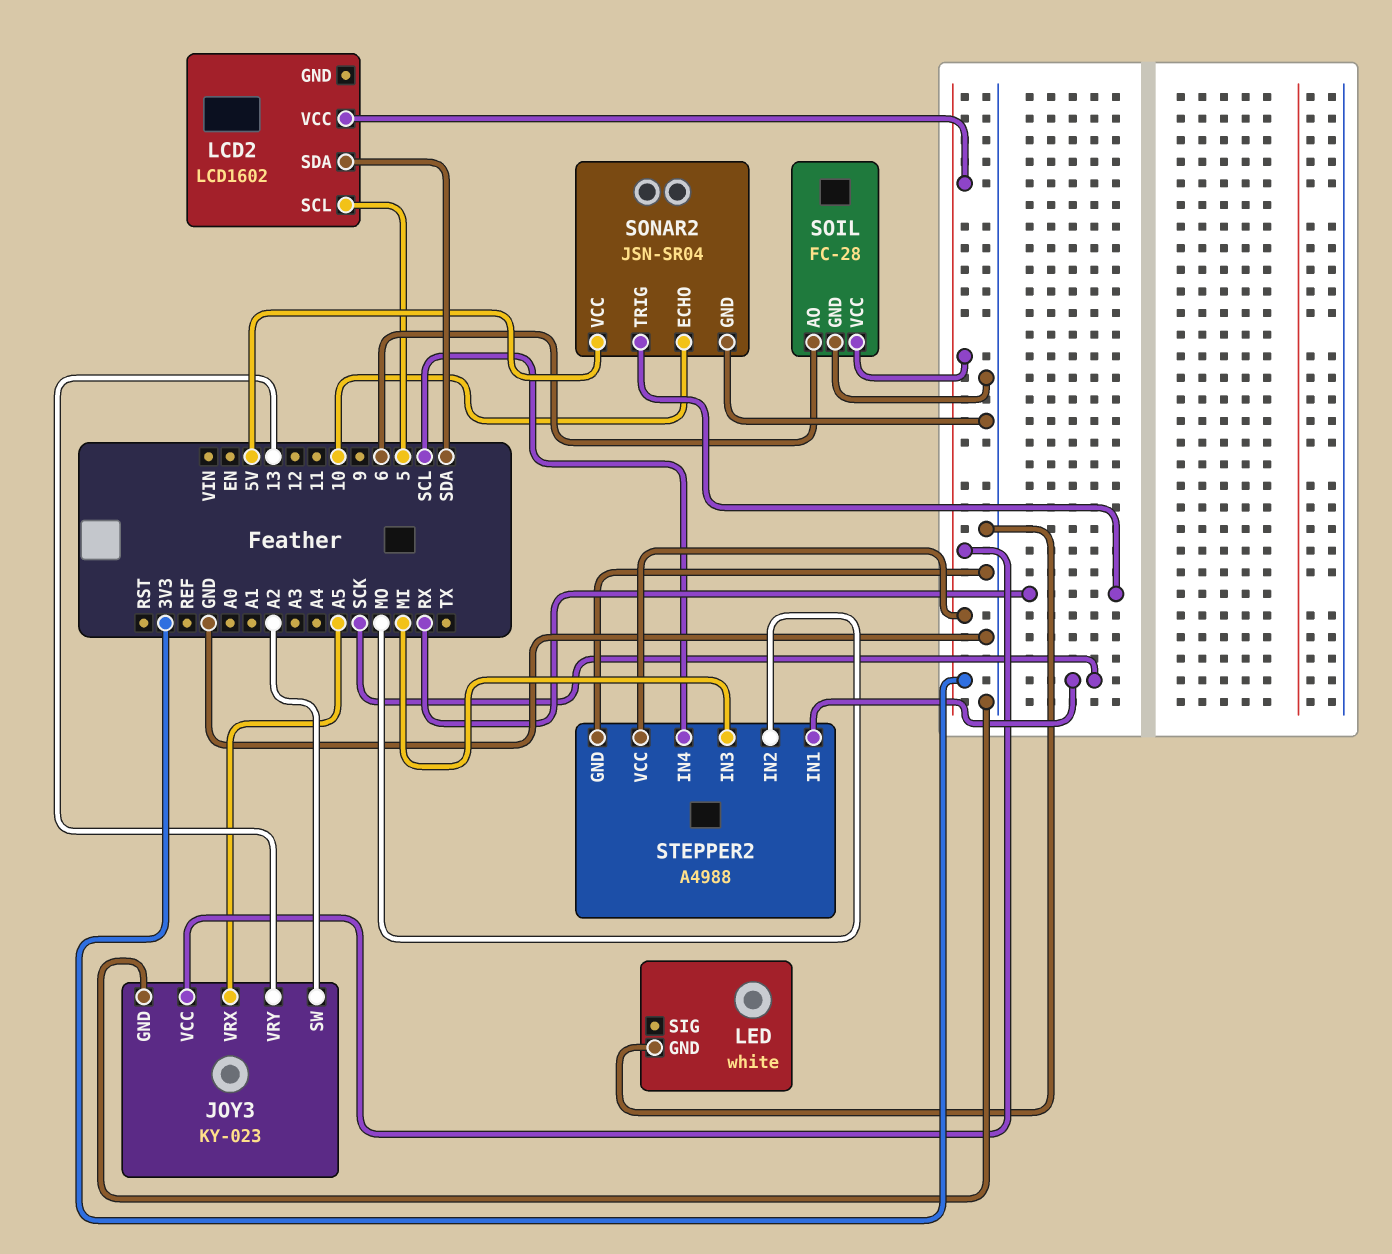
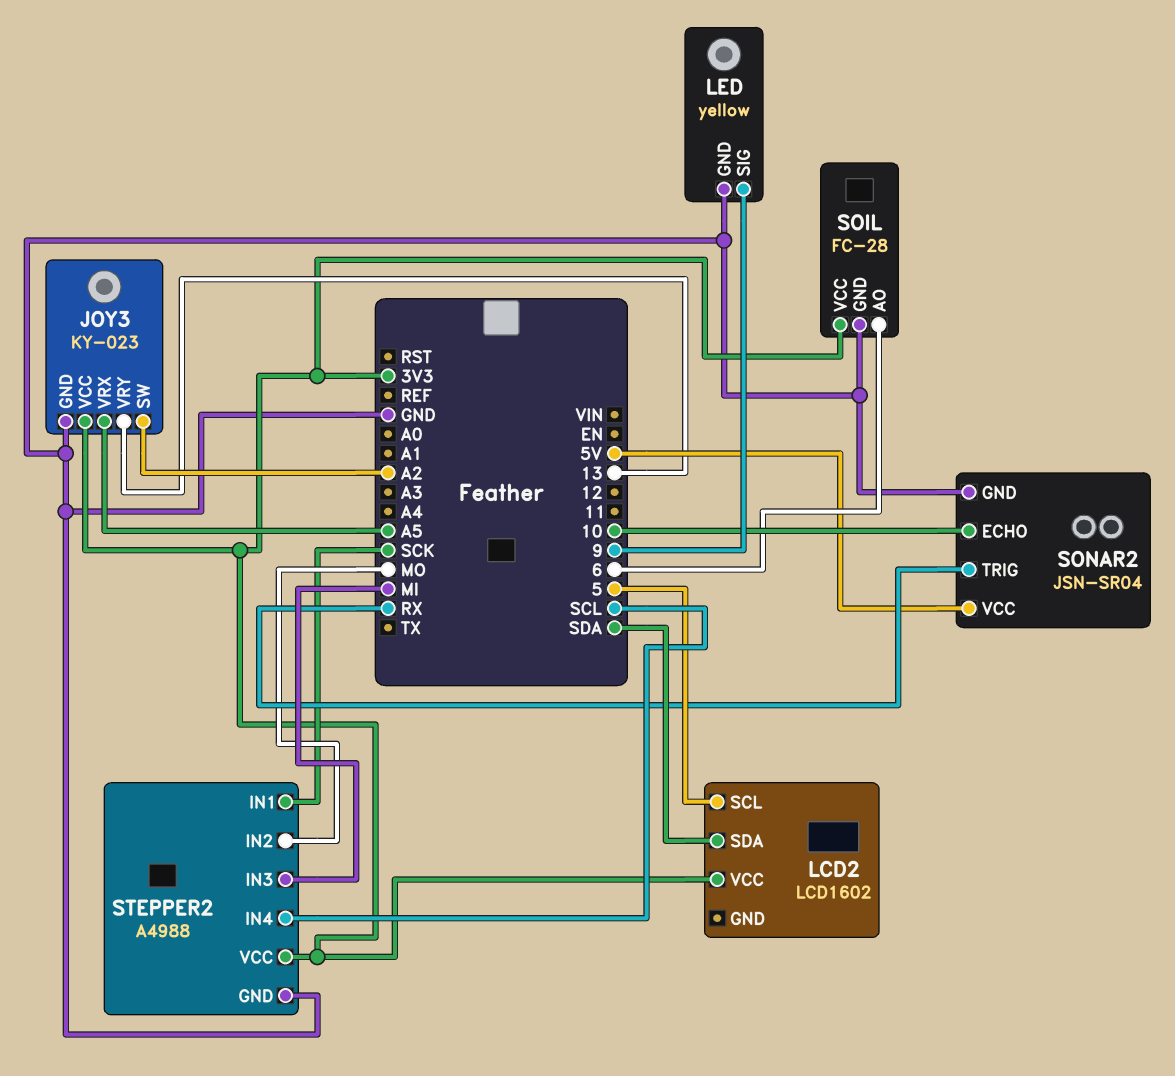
LED: white -> yellow
LED pin SIG: none -> 9

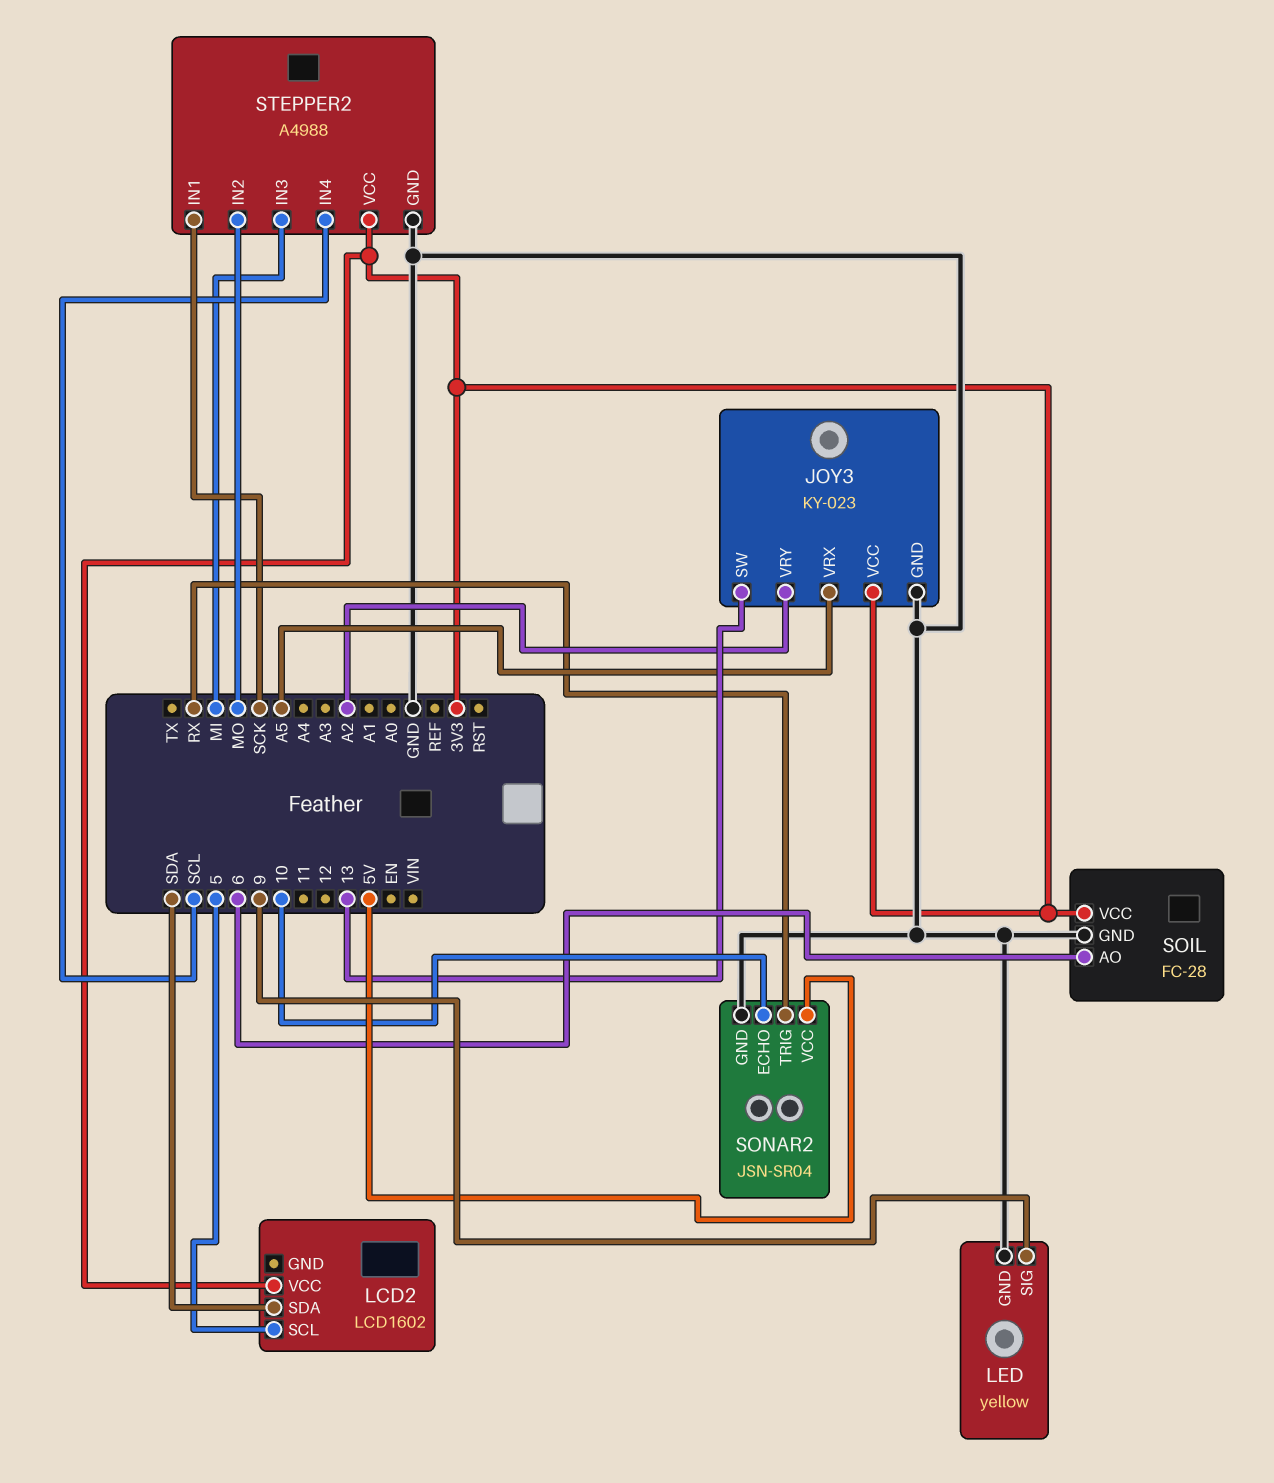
JOY3 pin SW: A2 -> 13
JOY3 pin VRY: 13 -> A2

